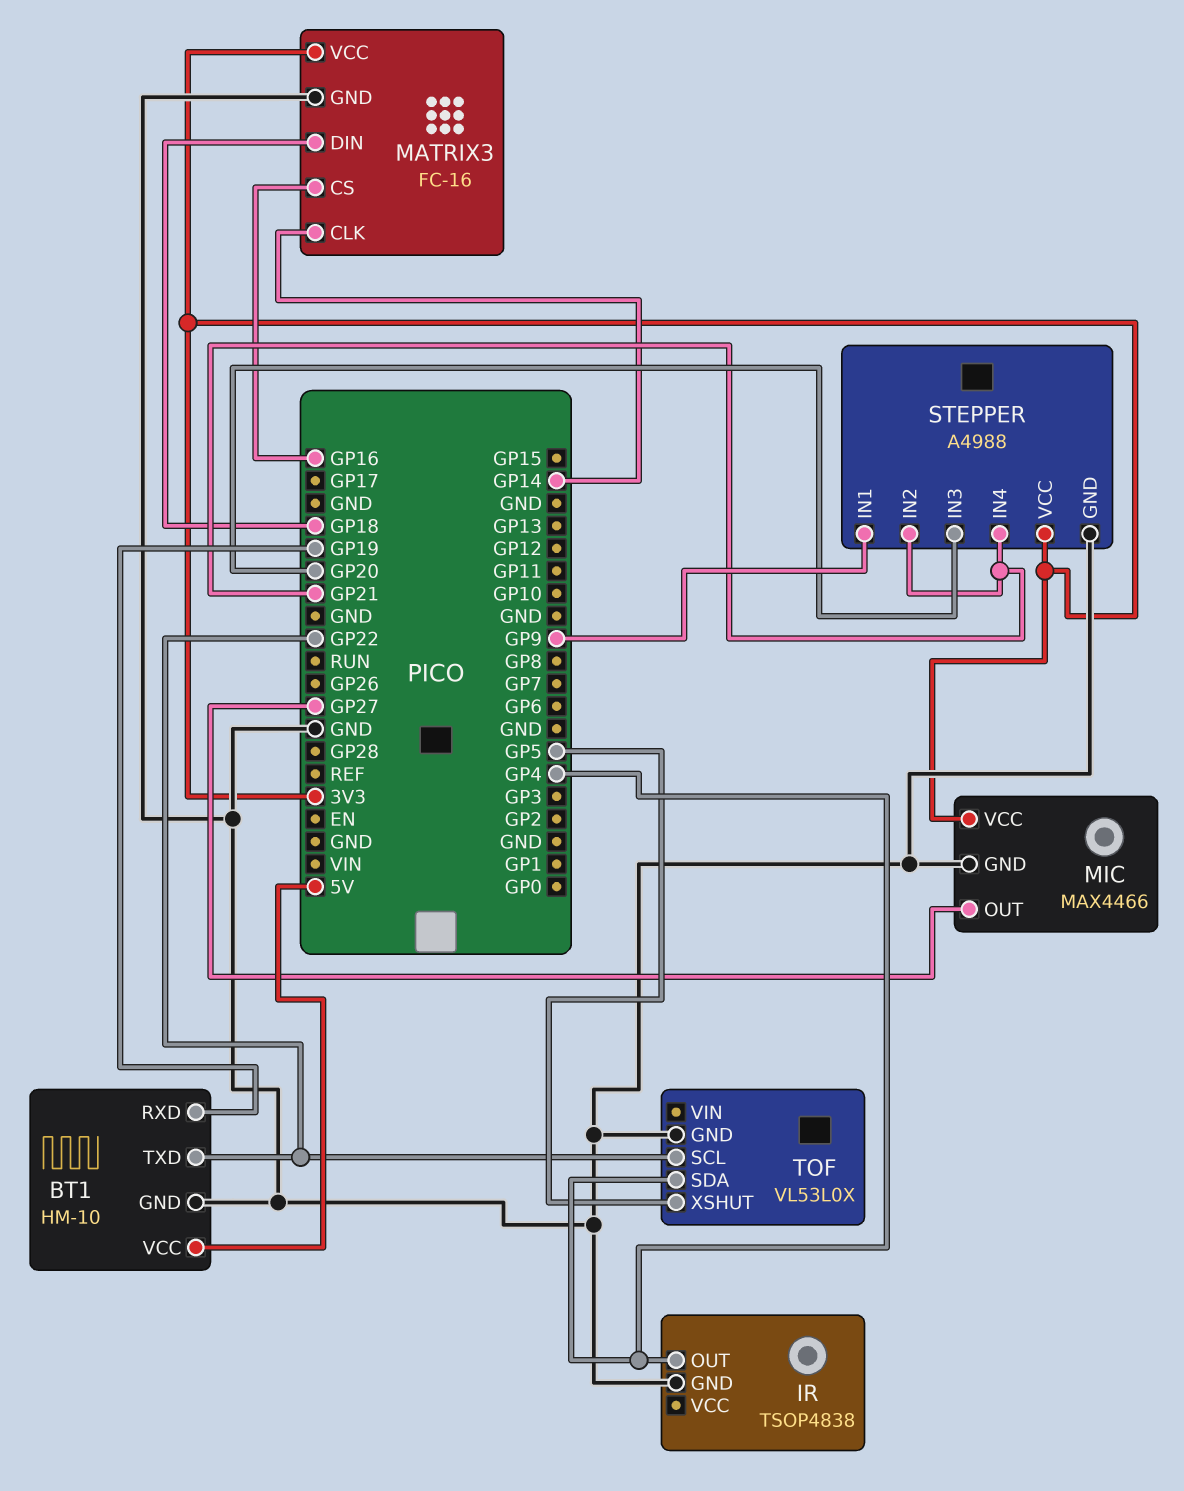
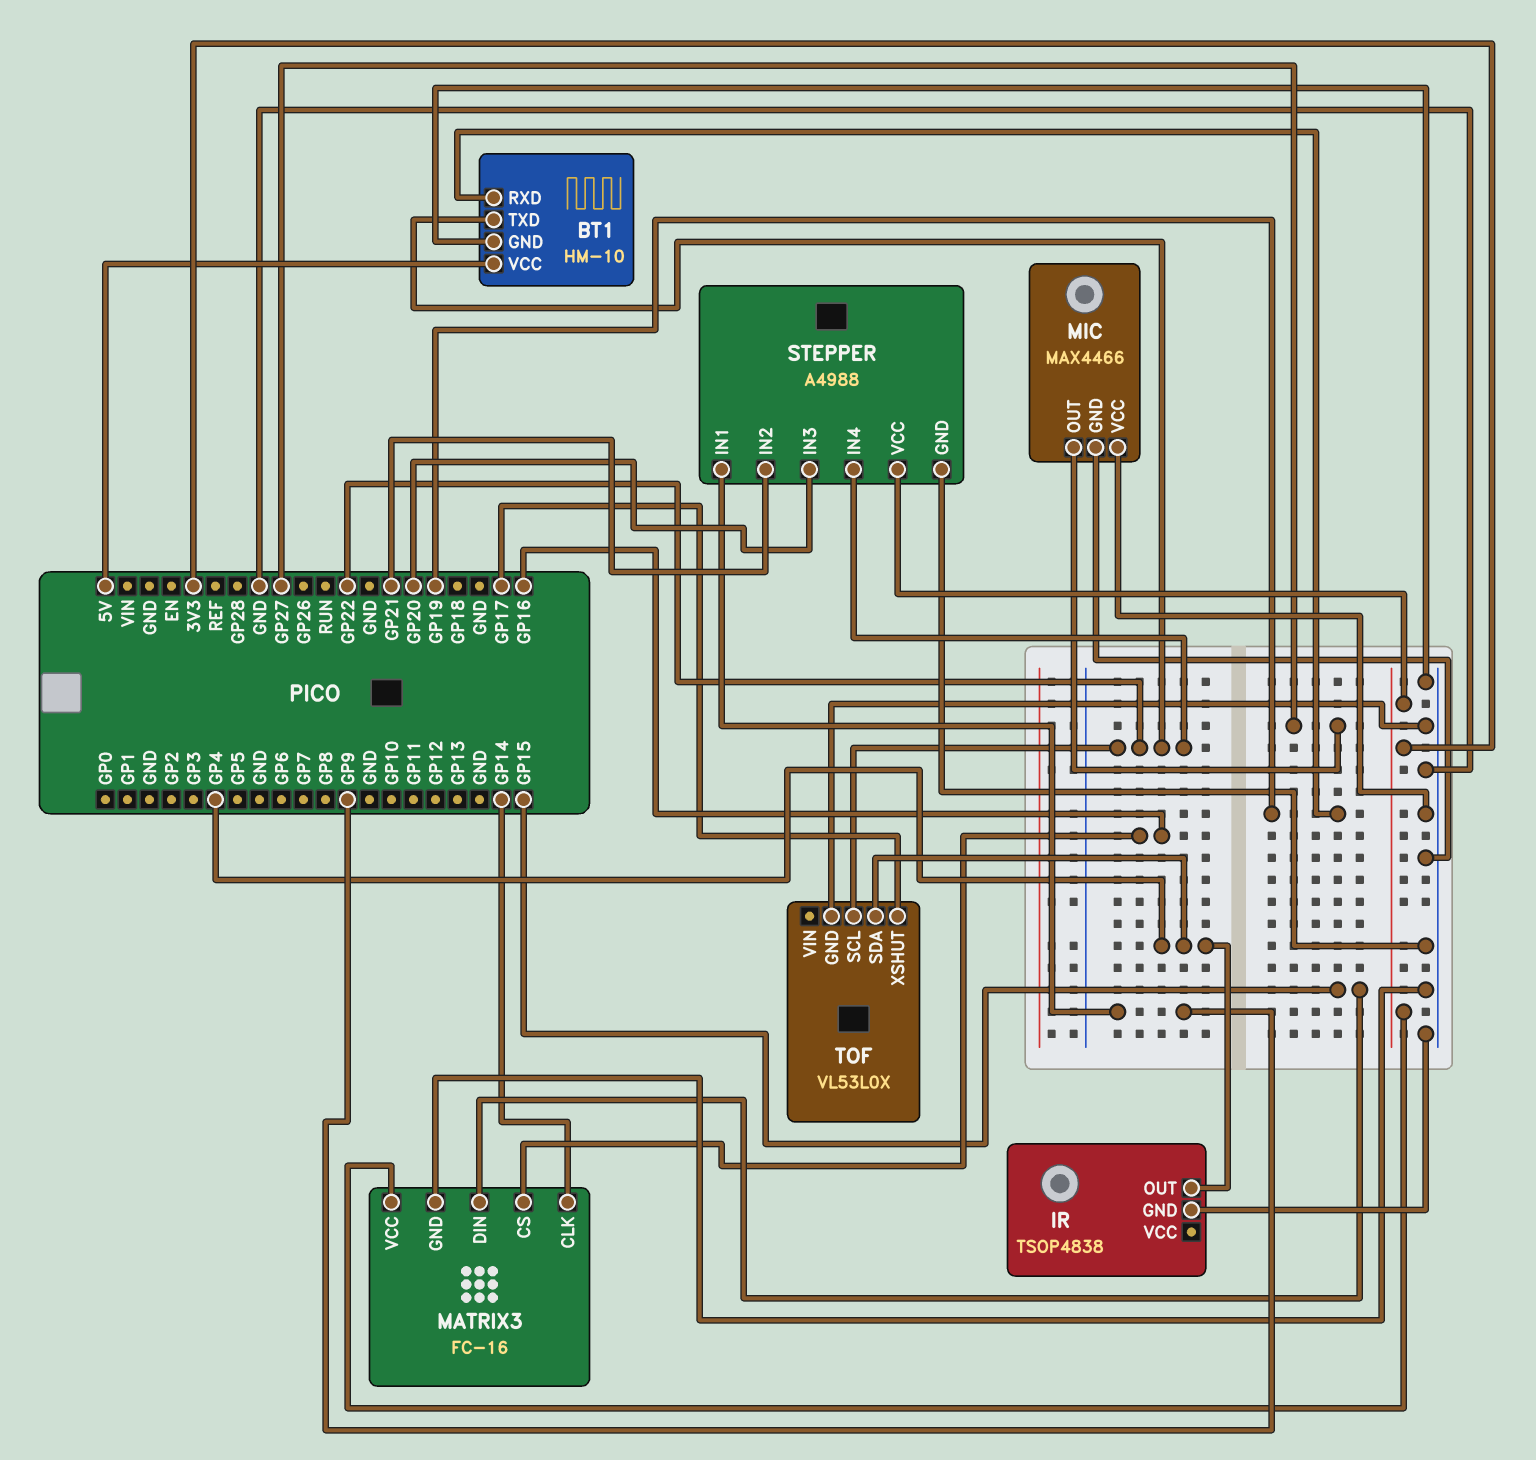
MATRIX3 pin DIN: GP18 -> GP15
MIC pin VCC: 3V3 -> GND
STEPPER pin IN4: GP21 -> GP22
TOF pin XSHUT: GP5 -> GP17

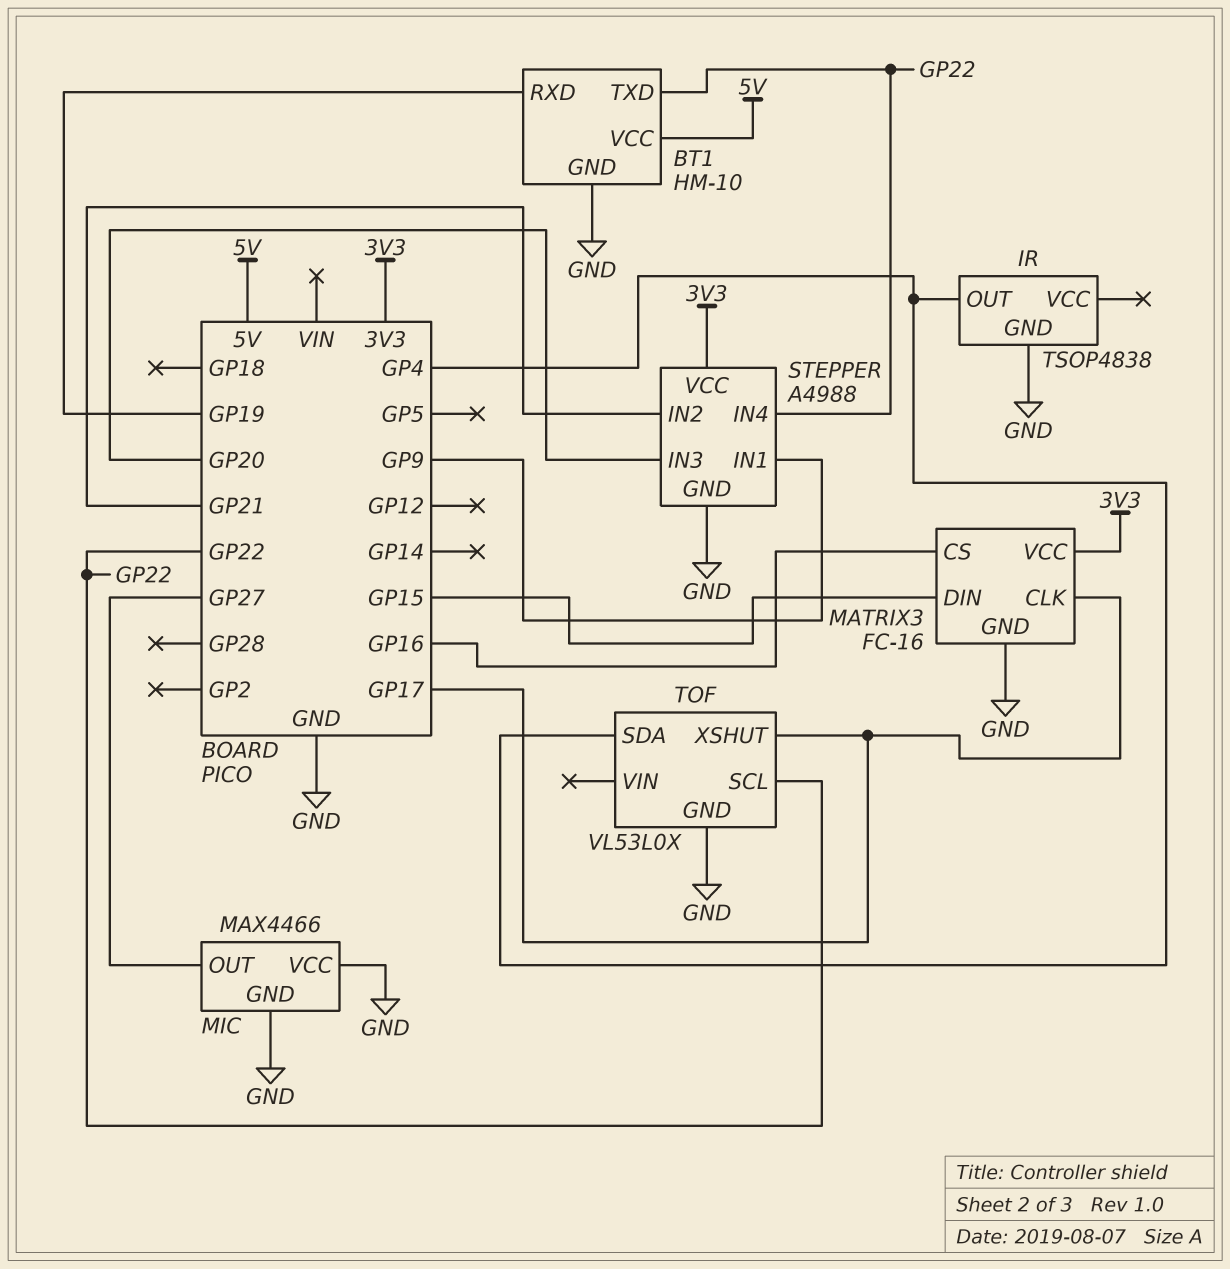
MATRIX3 pin CLK: GP14 -> GP17

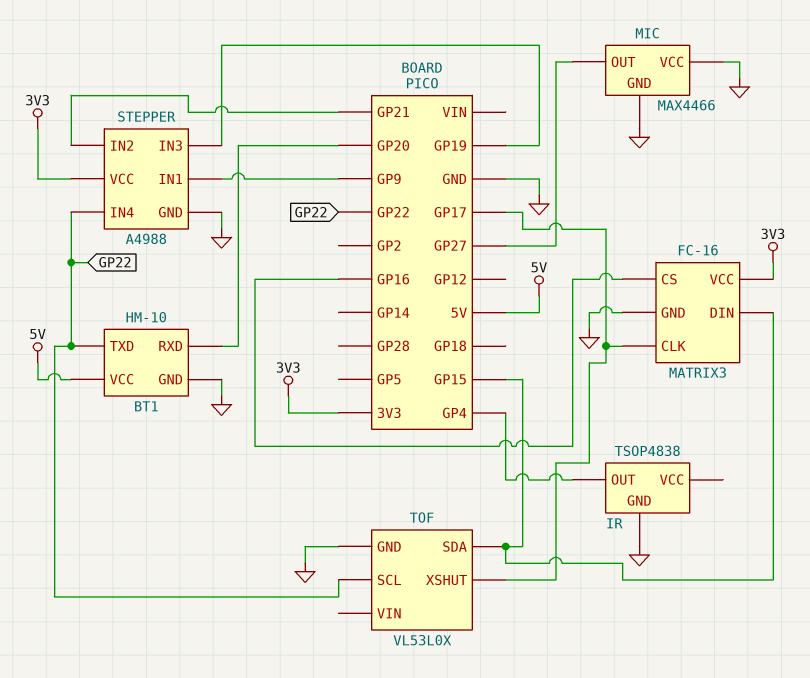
BT1 pin RXD: GP19 -> GP20
STEPPER pin IN3: GP20 -> GP19
TOF pin SDA: GP4 -> GP15

